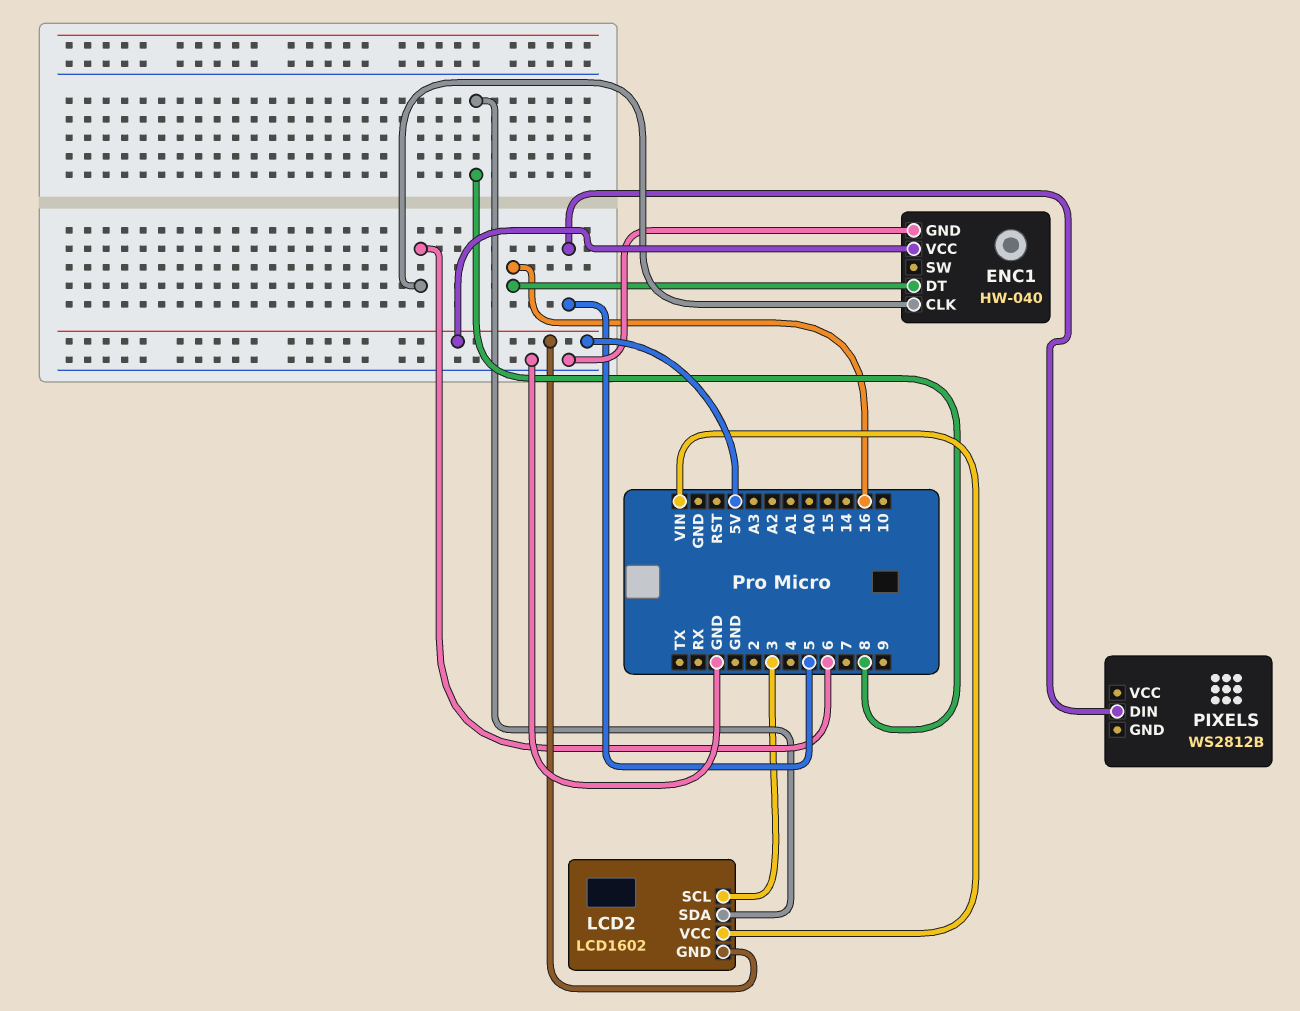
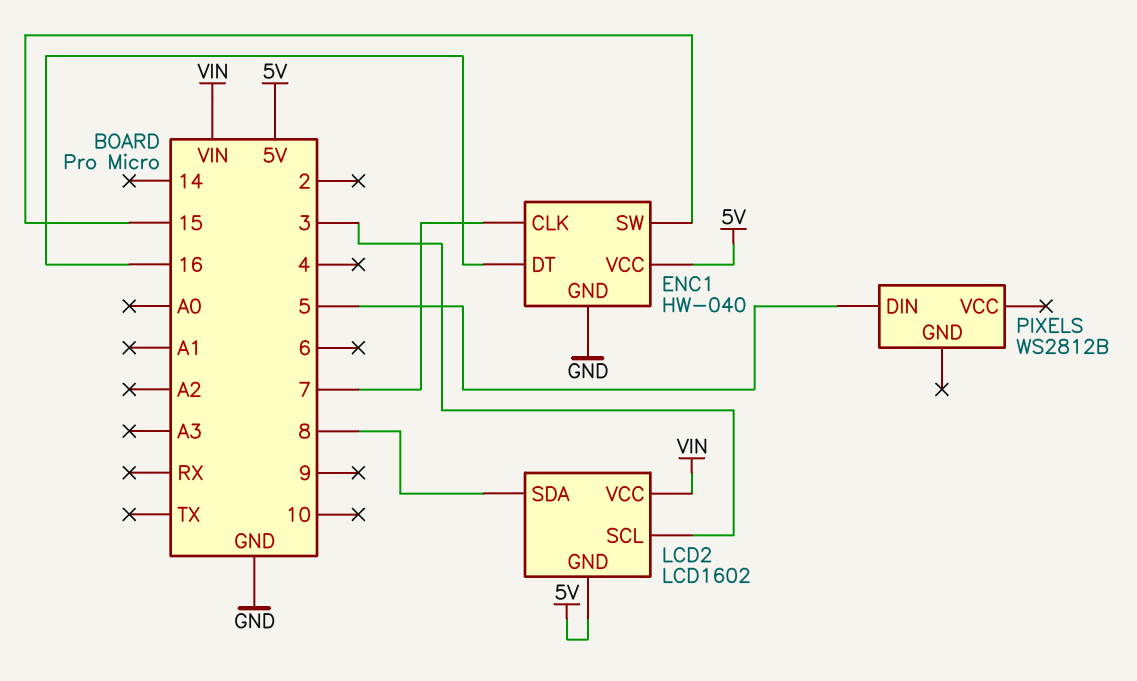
ENC1 pin CLK: 6 -> 7
ENC1 pin SW: none -> 15

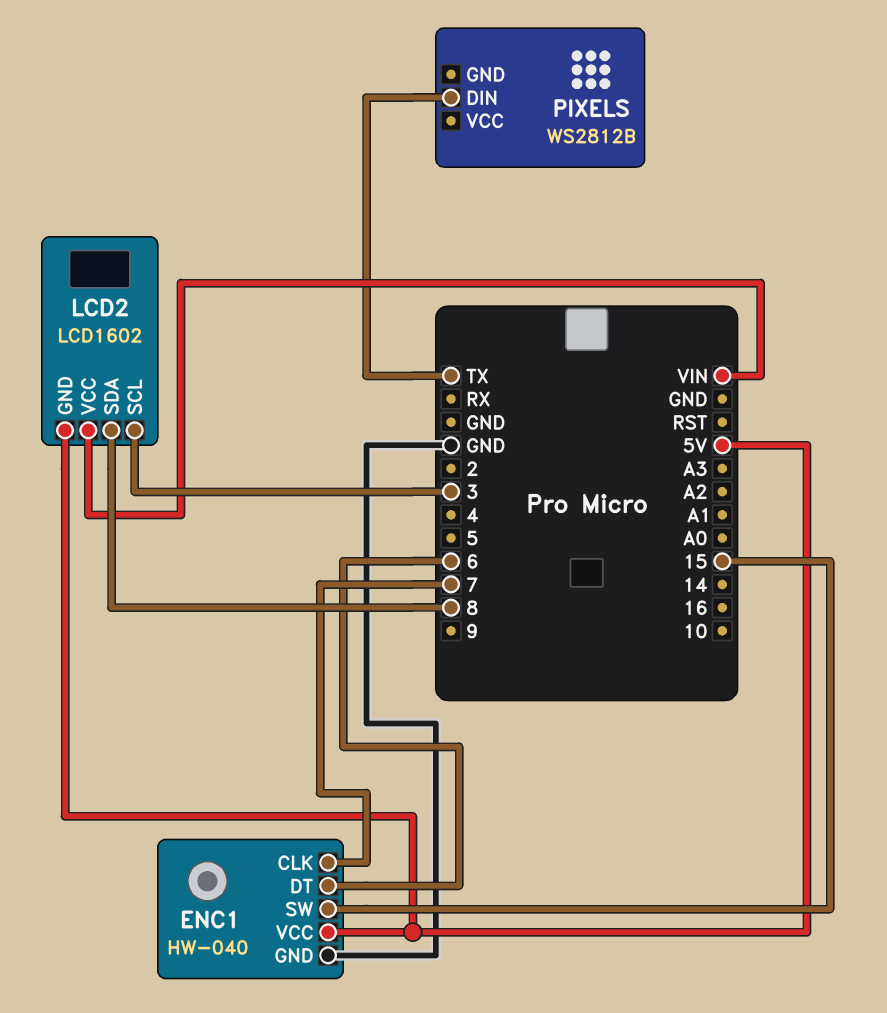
ENC1 pin DT: 16 -> 6
PIXELS pin DIN: 5 -> TX

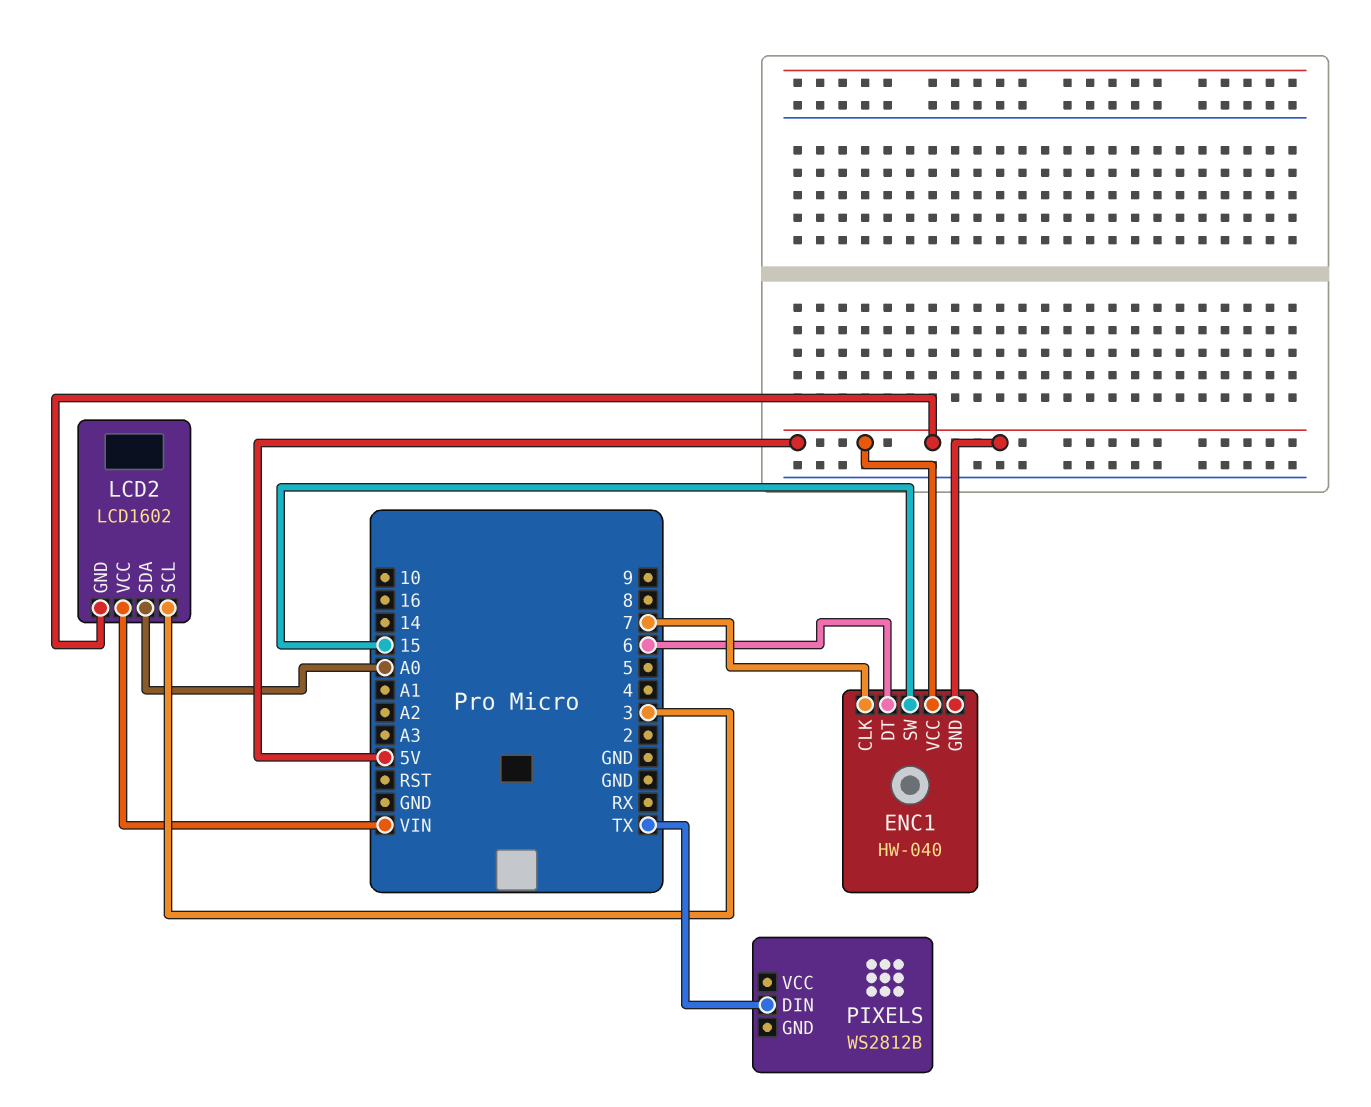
ENC1 pin GND: GND -> 5V
LCD2 pin SDA: 8 -> A0

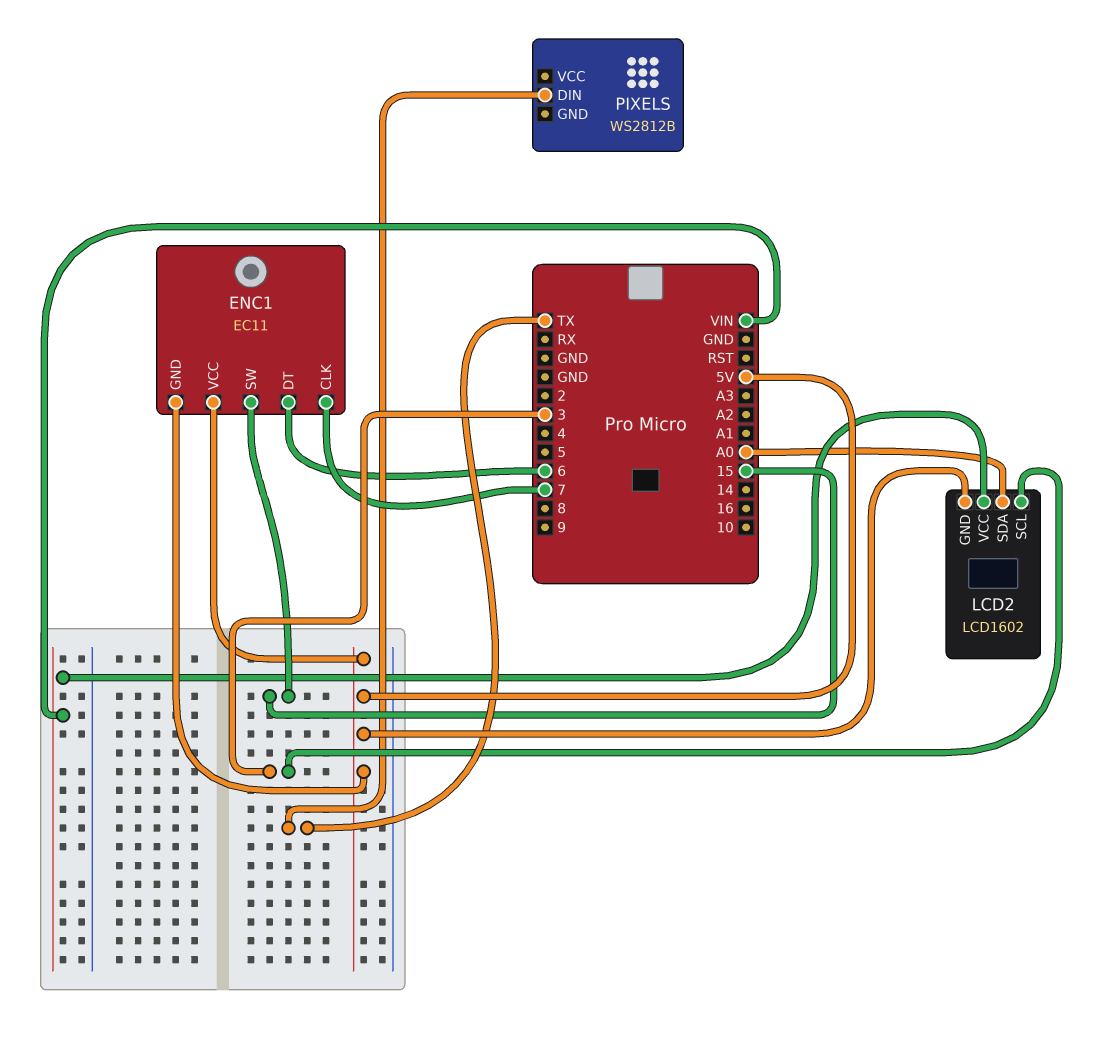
ENC1: HW-040 -> EC11

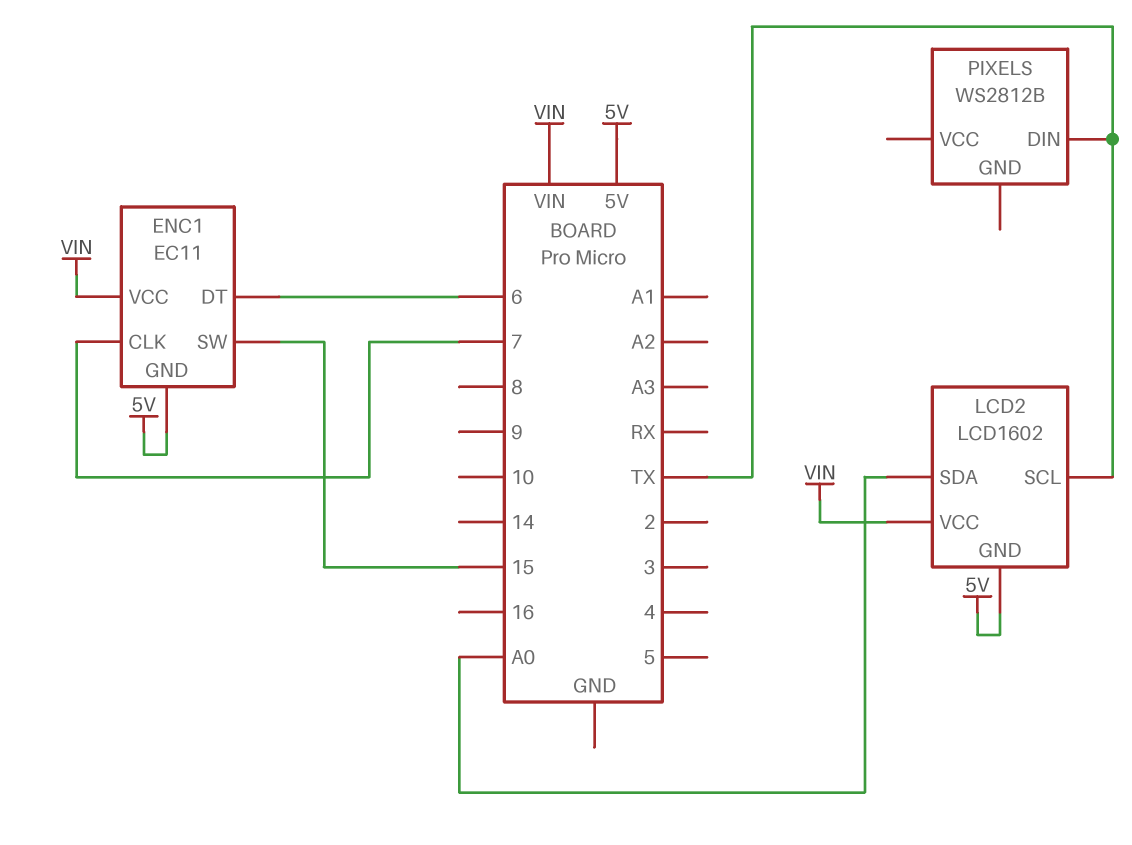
ENC1 pin VCC: 5V -> VIN
LCD2 pin SCL: 3 -> TX

